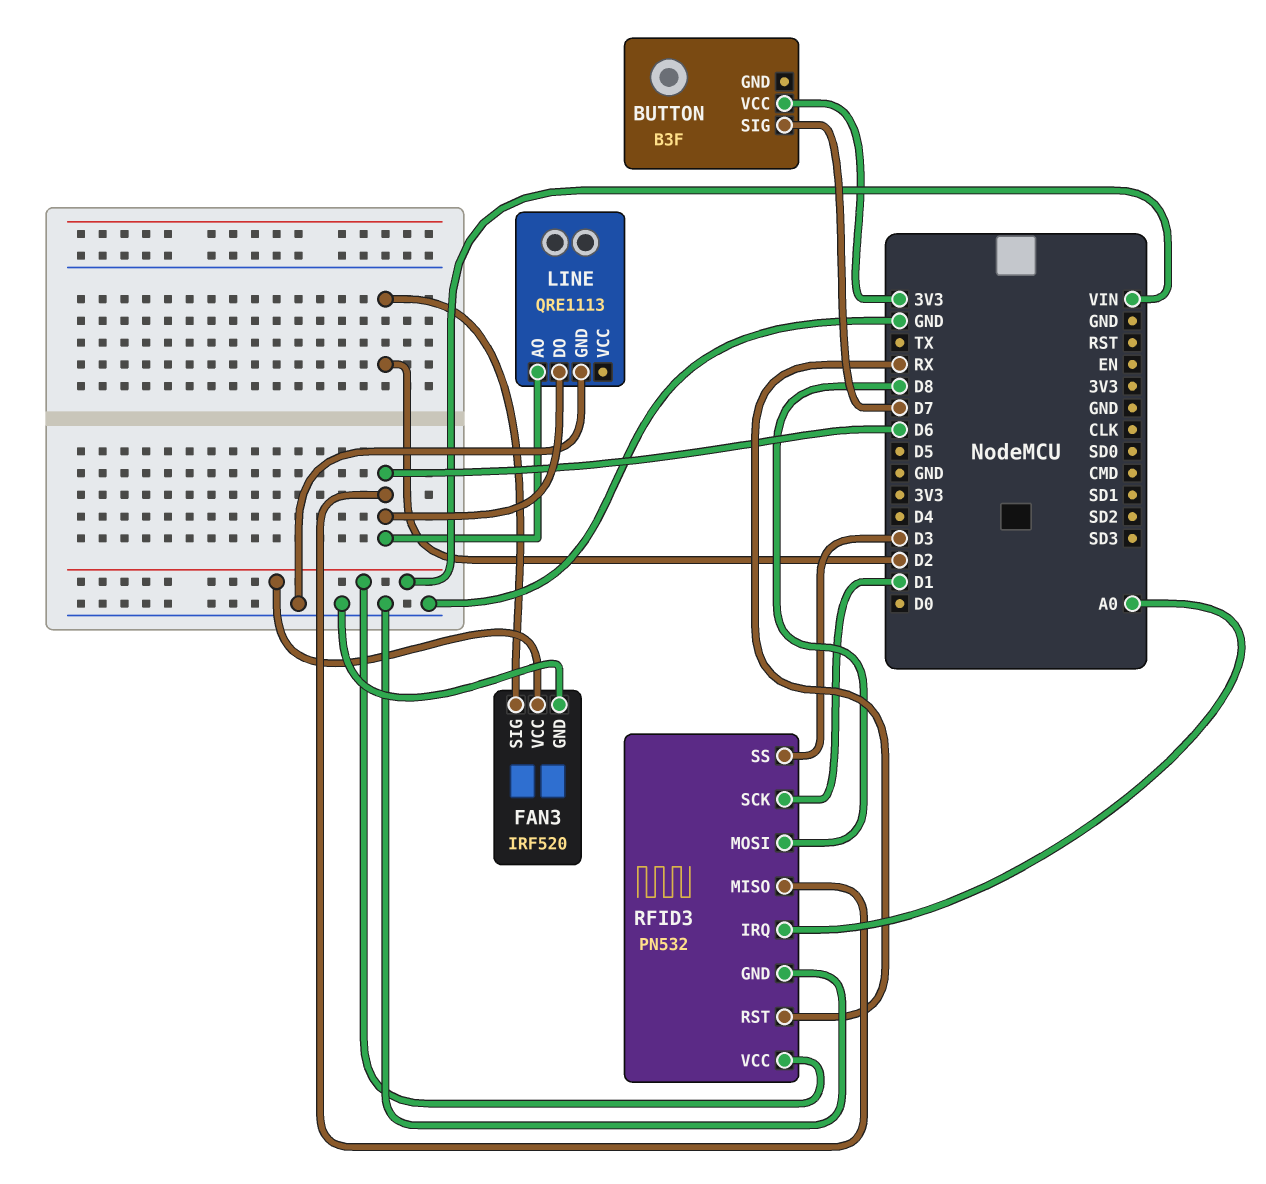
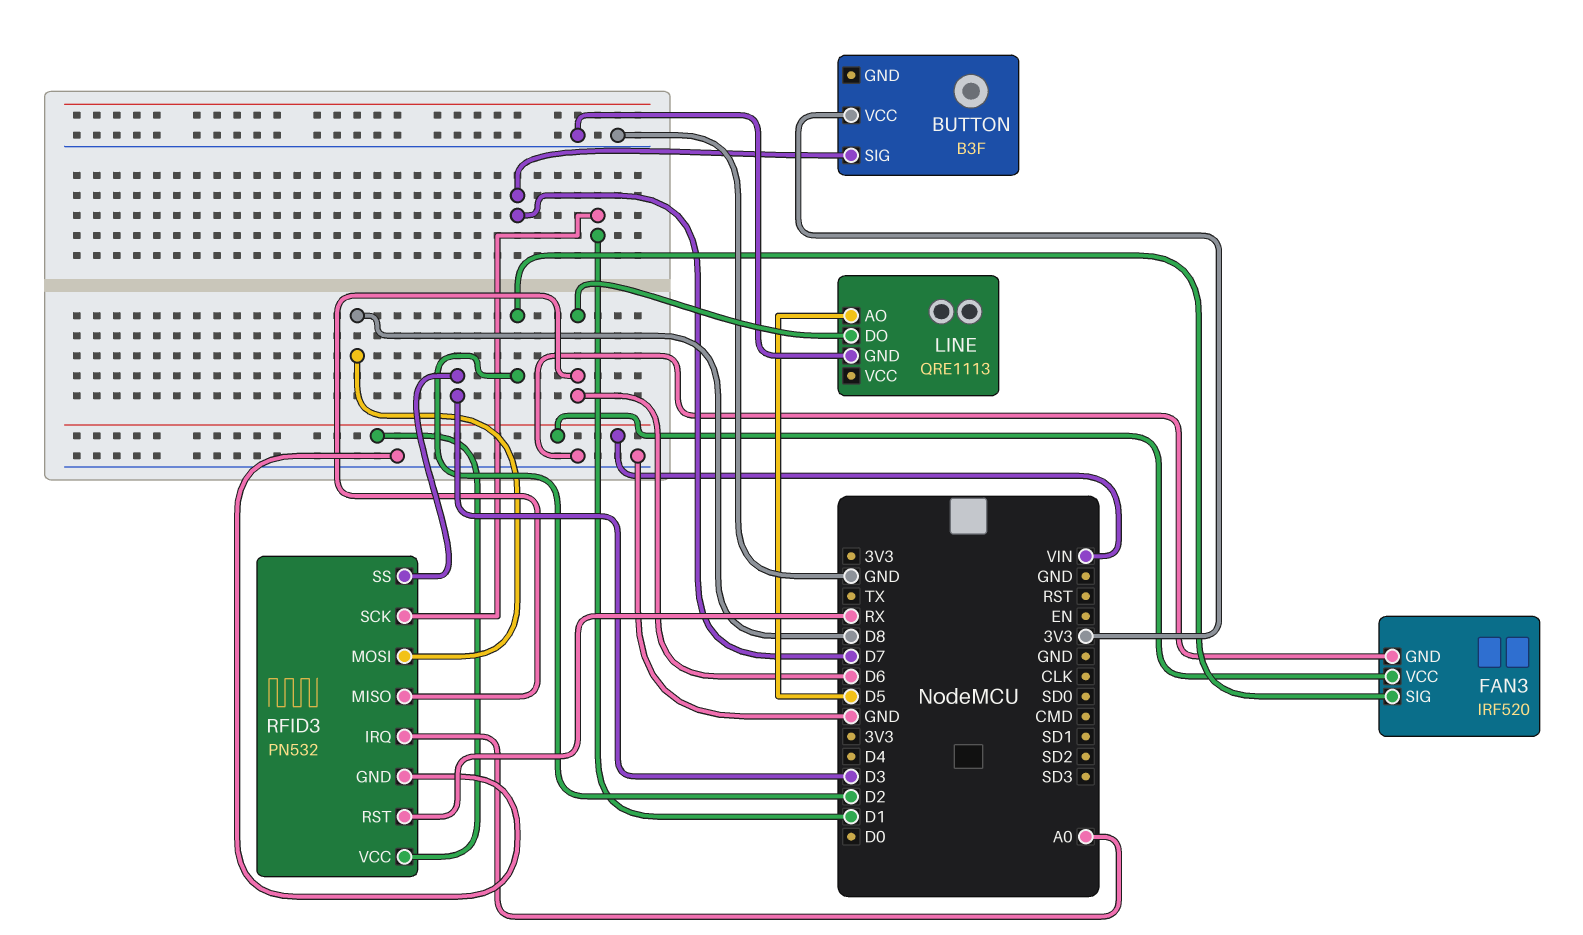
LINE pin AO: D6 -> D5

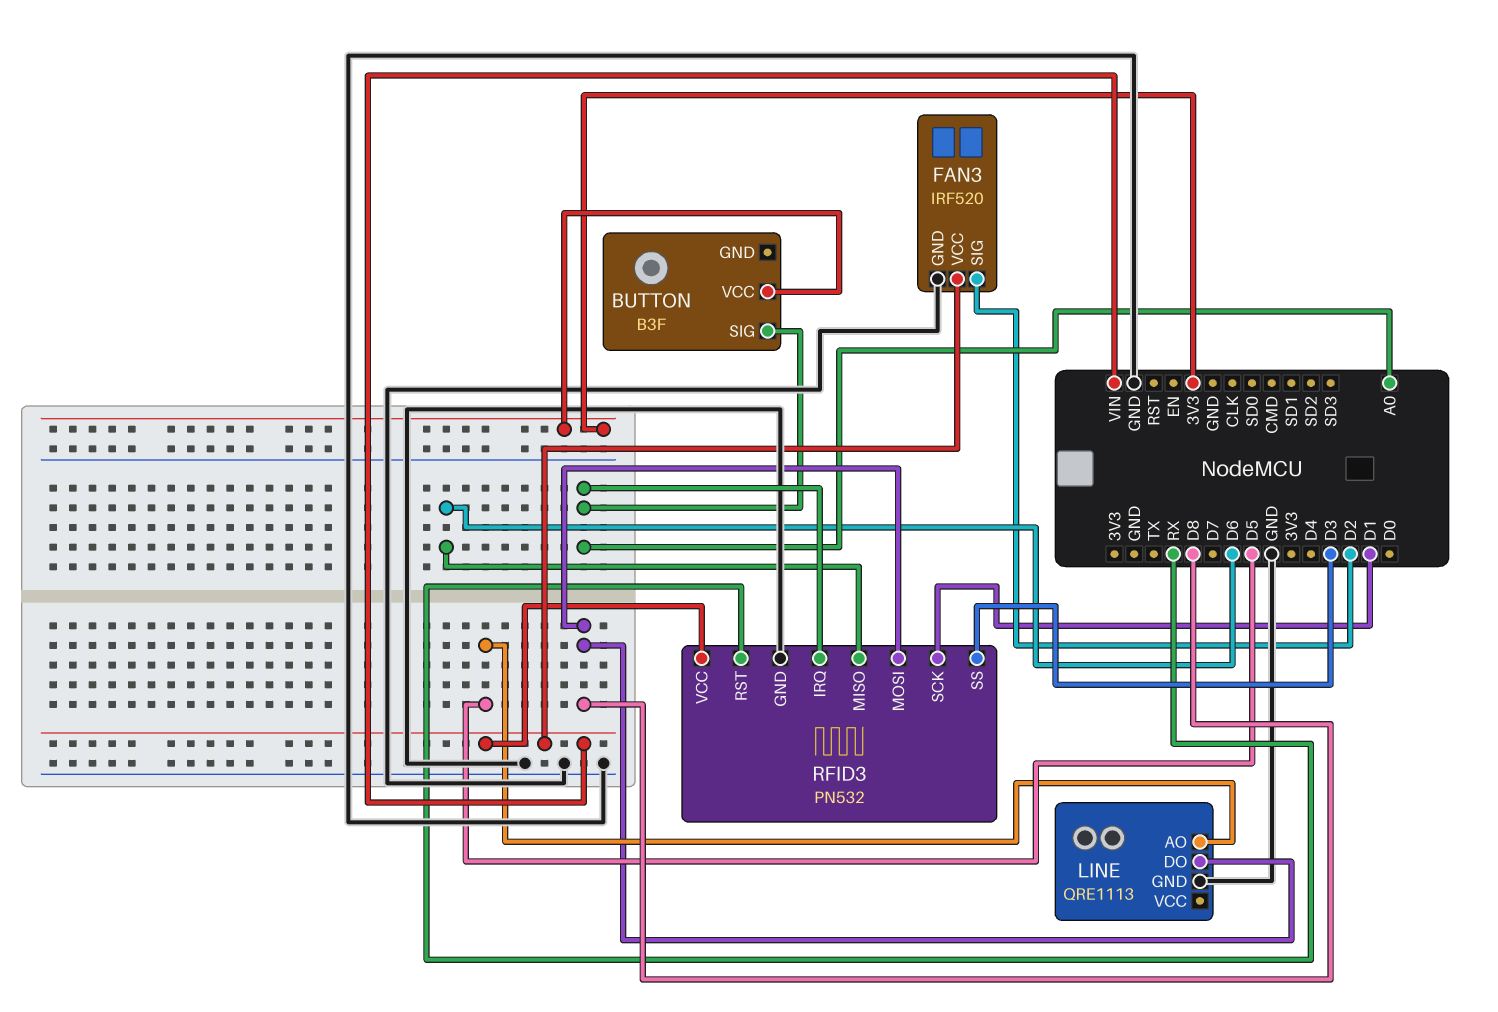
BUTTON pin SIG: D7 -> A0
LINE pin DO: D6 -> D8

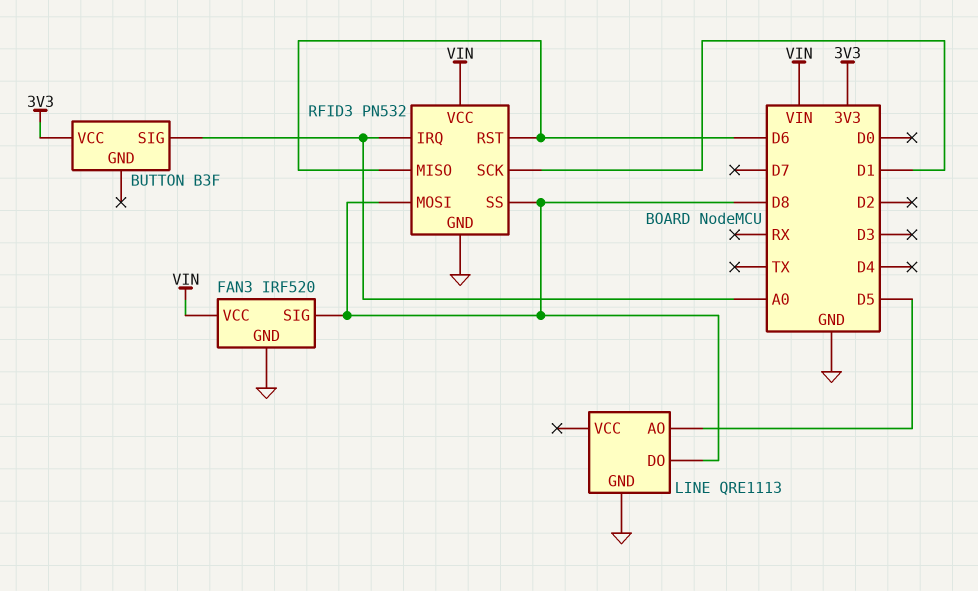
FAN3 pin SIG: D2 -> D8
RFID3 pin RST: RX -> D6
RFID3 pin SS: D3 -> D8

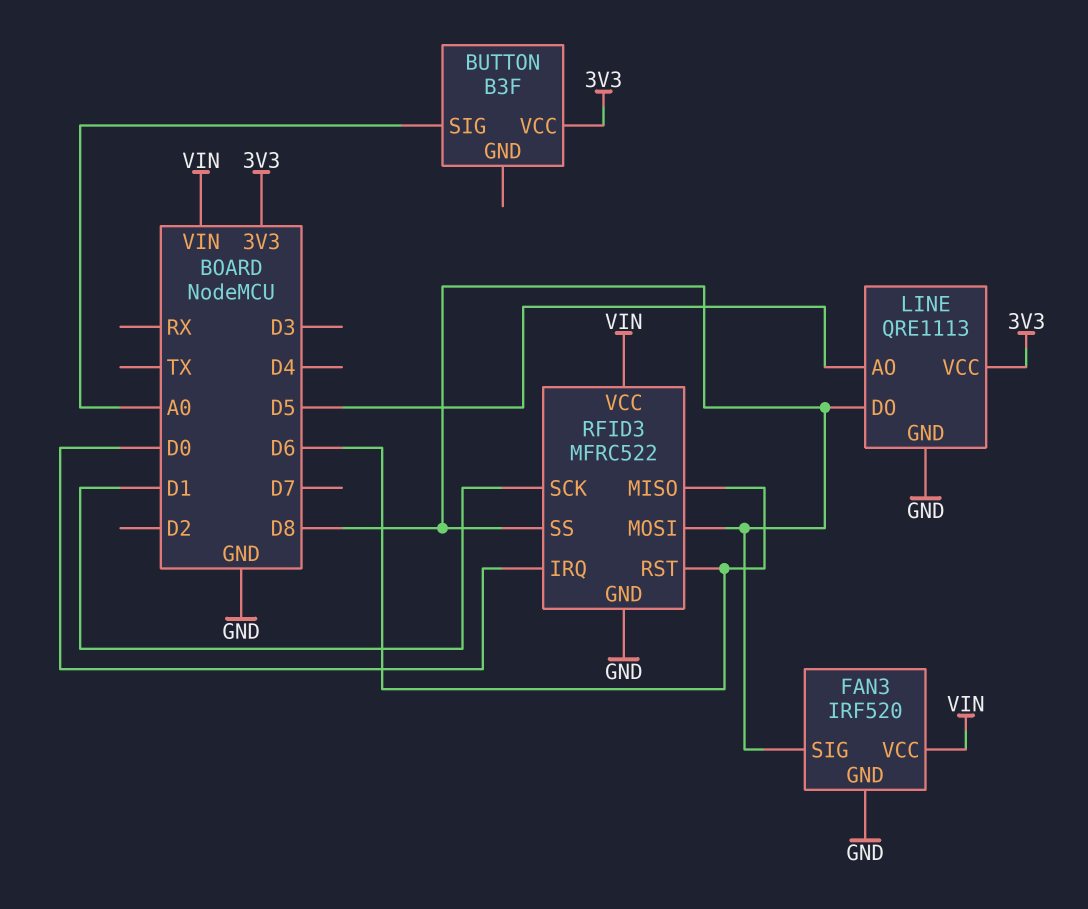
LINE pin VCC: none -> 3V3
RFID3: PN532 -> MFRC522
RFID3 pin IRQ: A0 -> D0

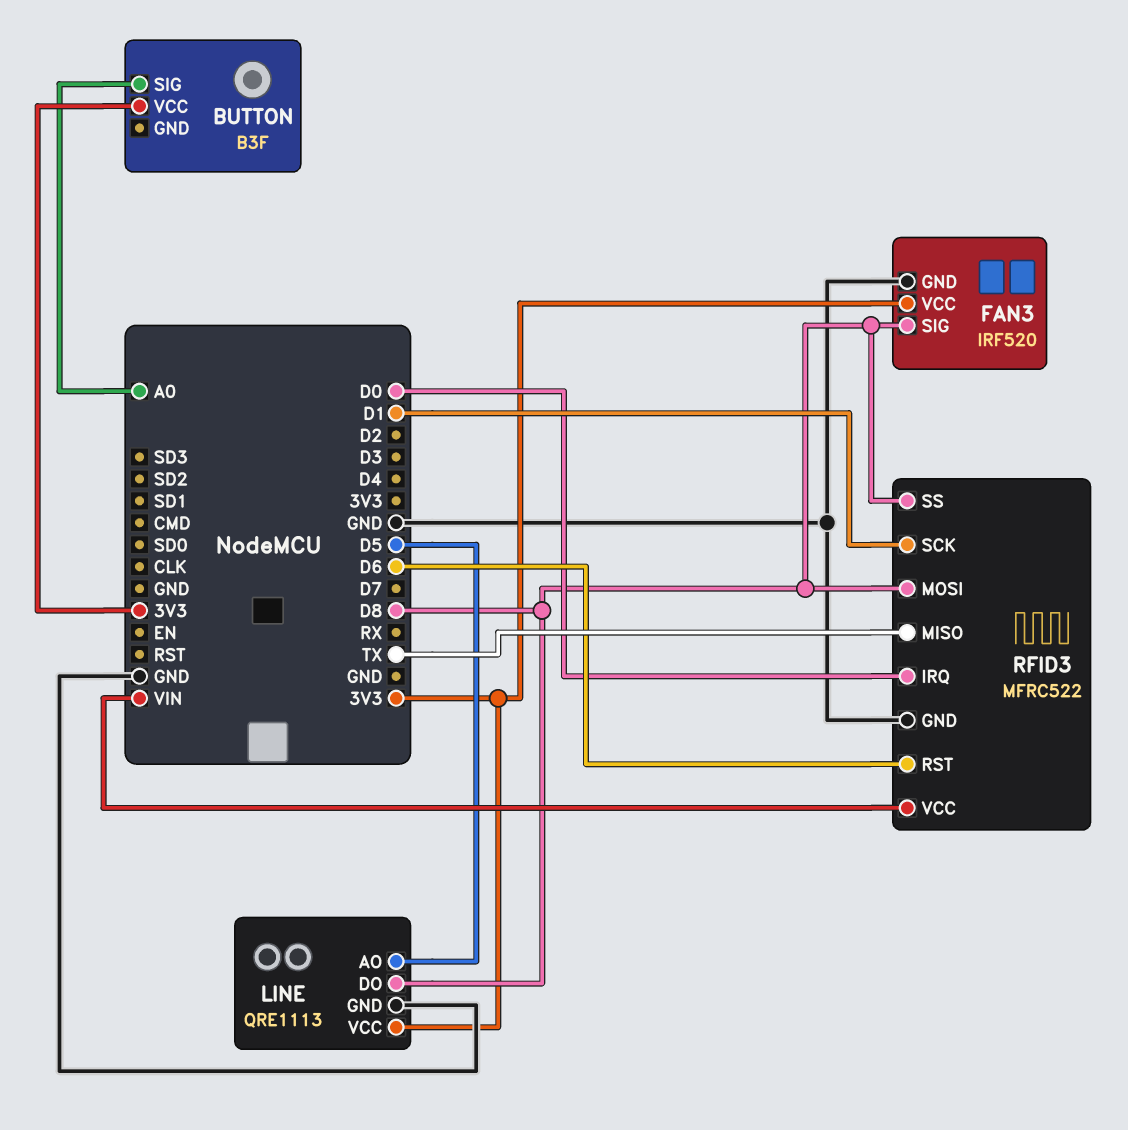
FAN3 pin VCC: VIN -> 3V3
RFID3 pin MISO: D6 -> TX

